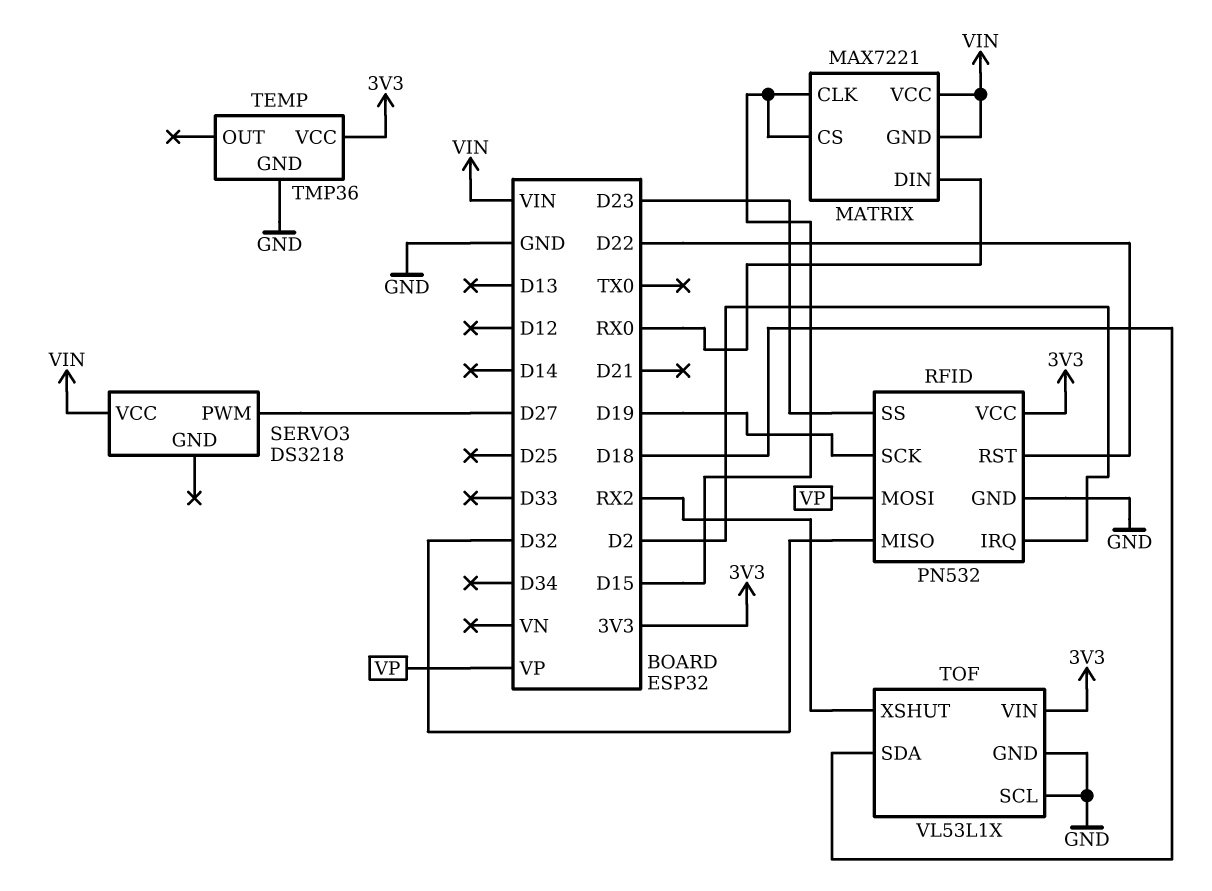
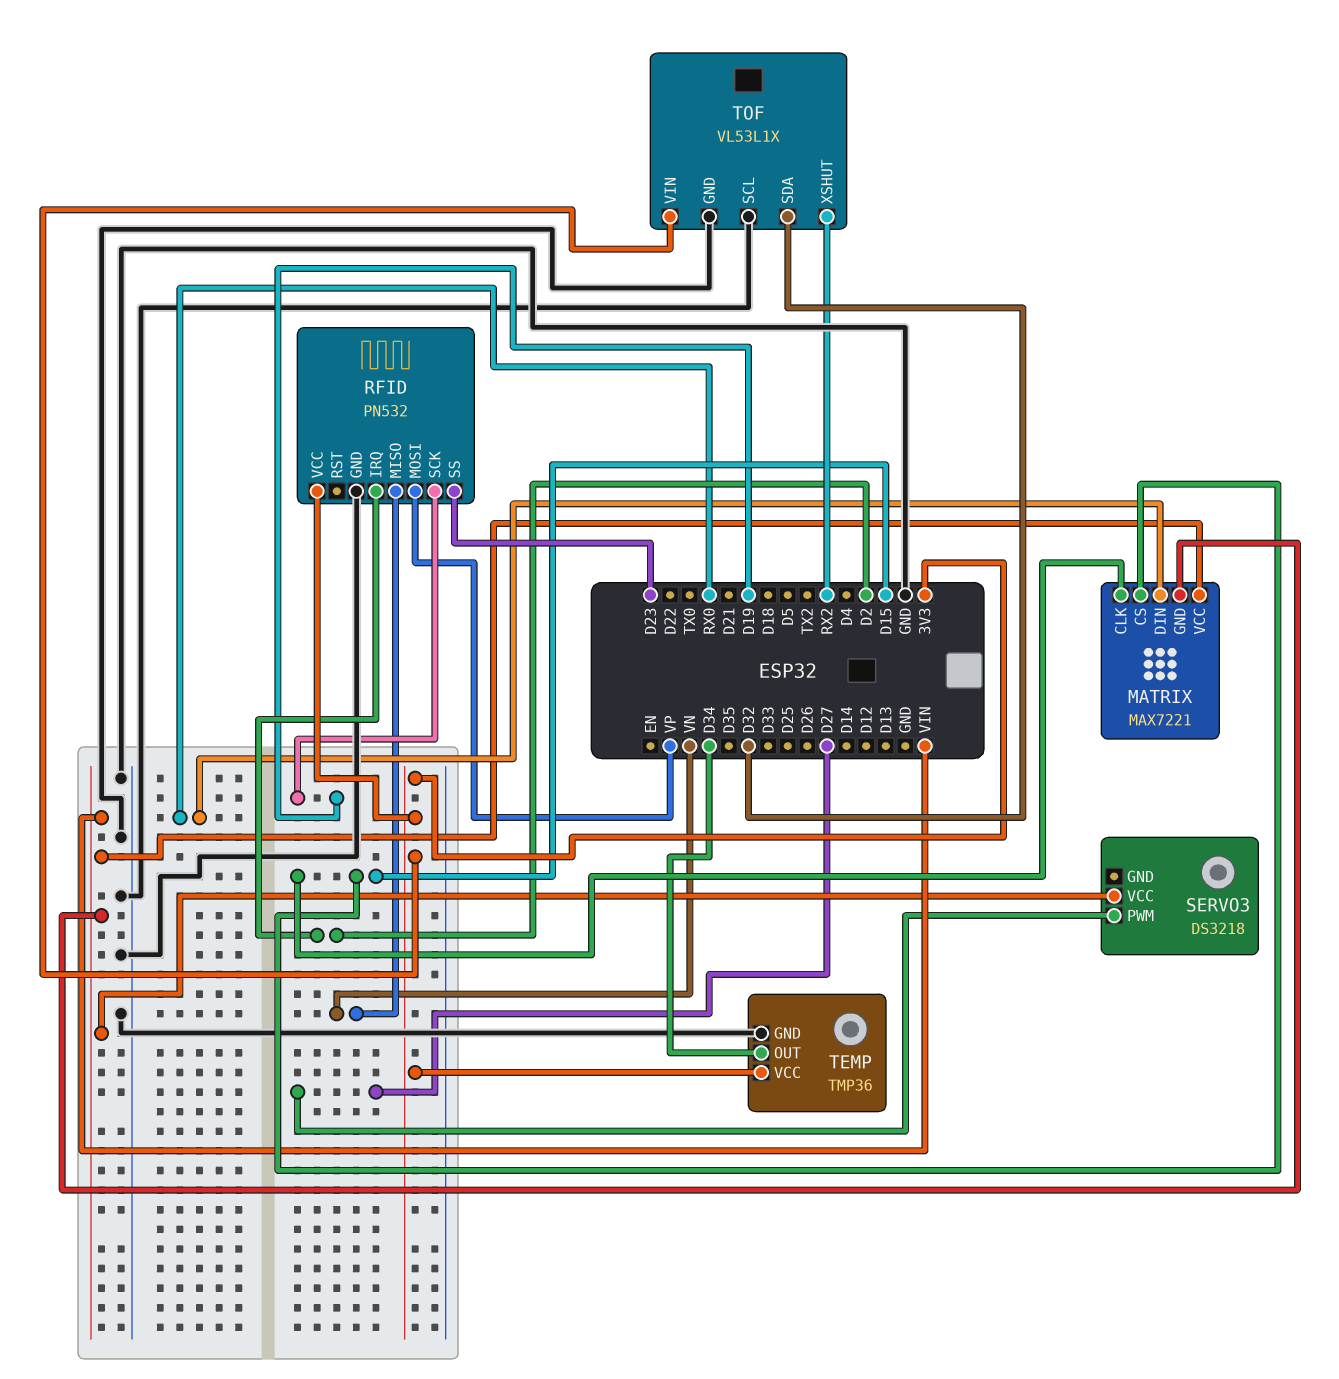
RFID pin MISO: D32 -> VN
RFID pin RST: D22 -> none
TEMP pin OUT: none -> D34
TOF pin SDA: D18 -> D32

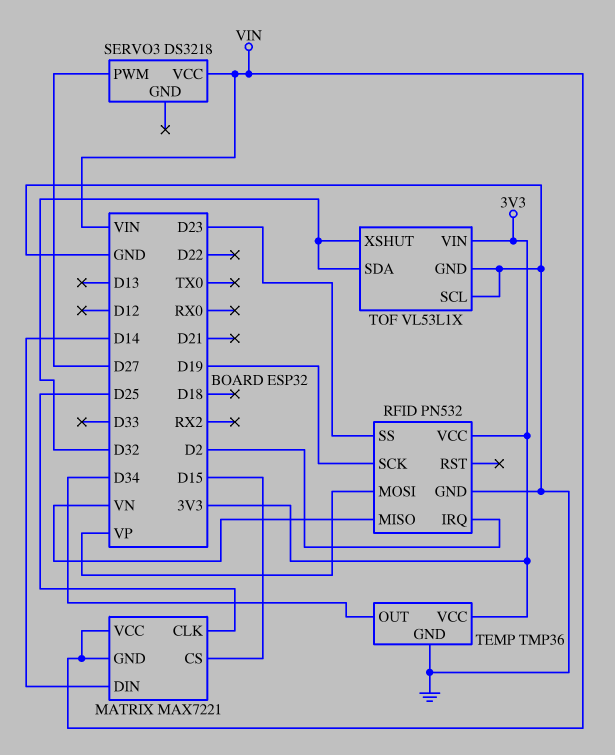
MATRIX pin CLK: D15 -> D25
MATRIX pin DIN: RX0 -> D14
TOF pin XSHUT: RX2 -> D32

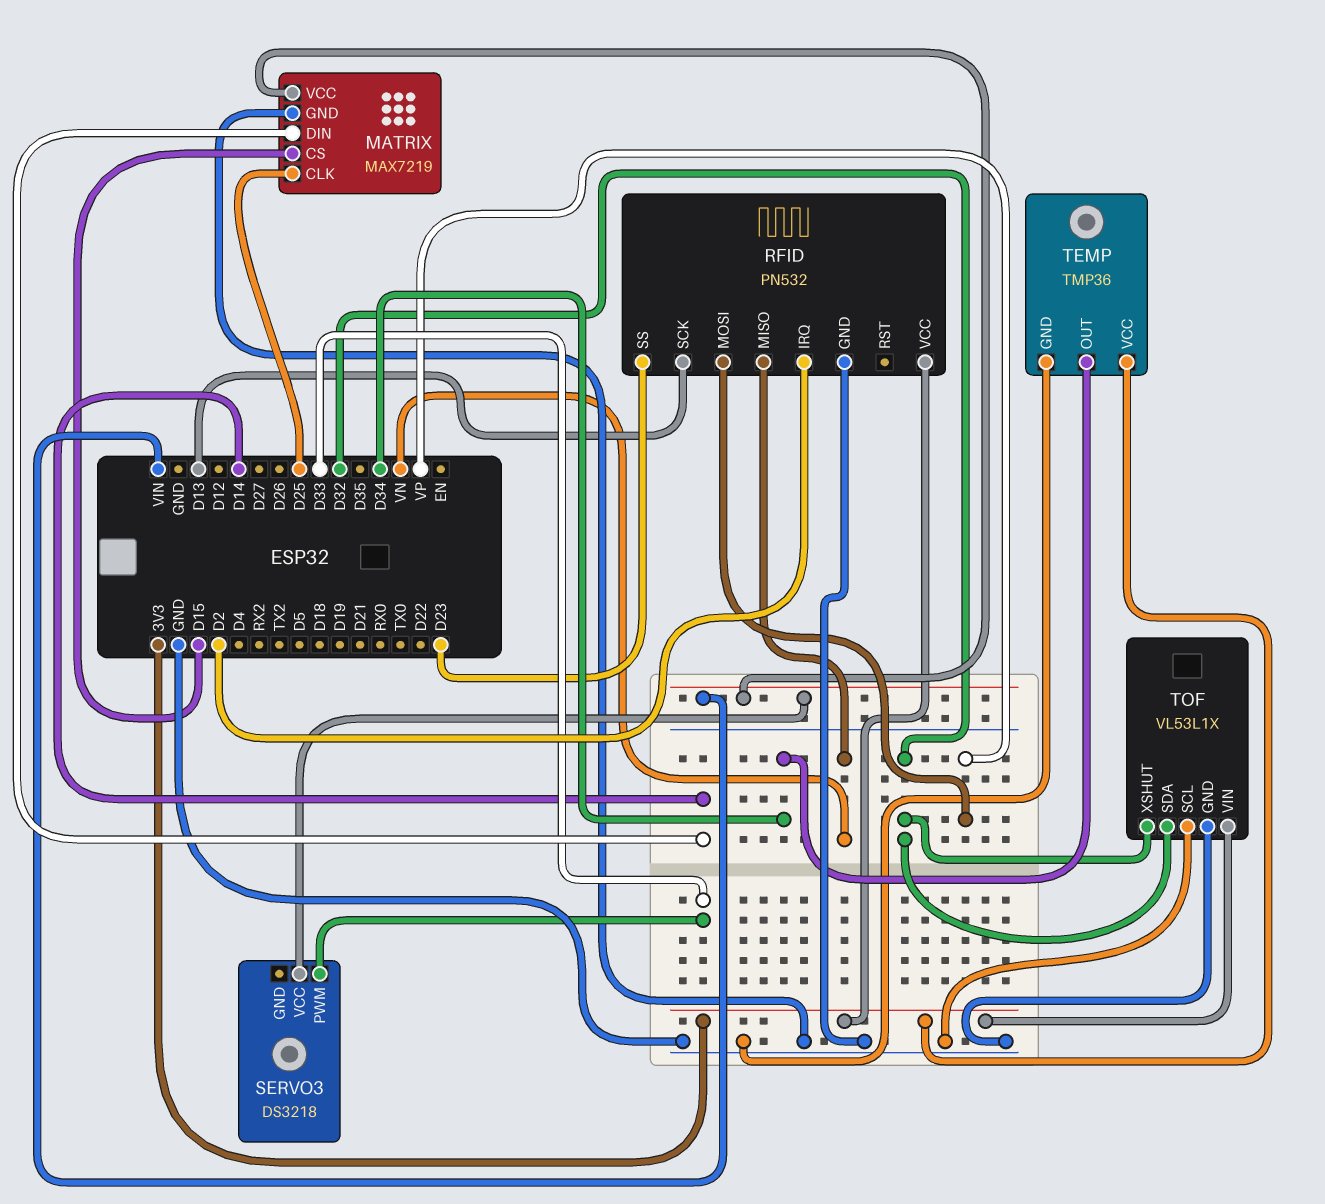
MATRIX: MAX7221 -> MAX7219
MATRIX pin GND: VIN -> GND
RFID pin SCK: D19 -> D13
SERVO3 pin PWM: D27 -> D33

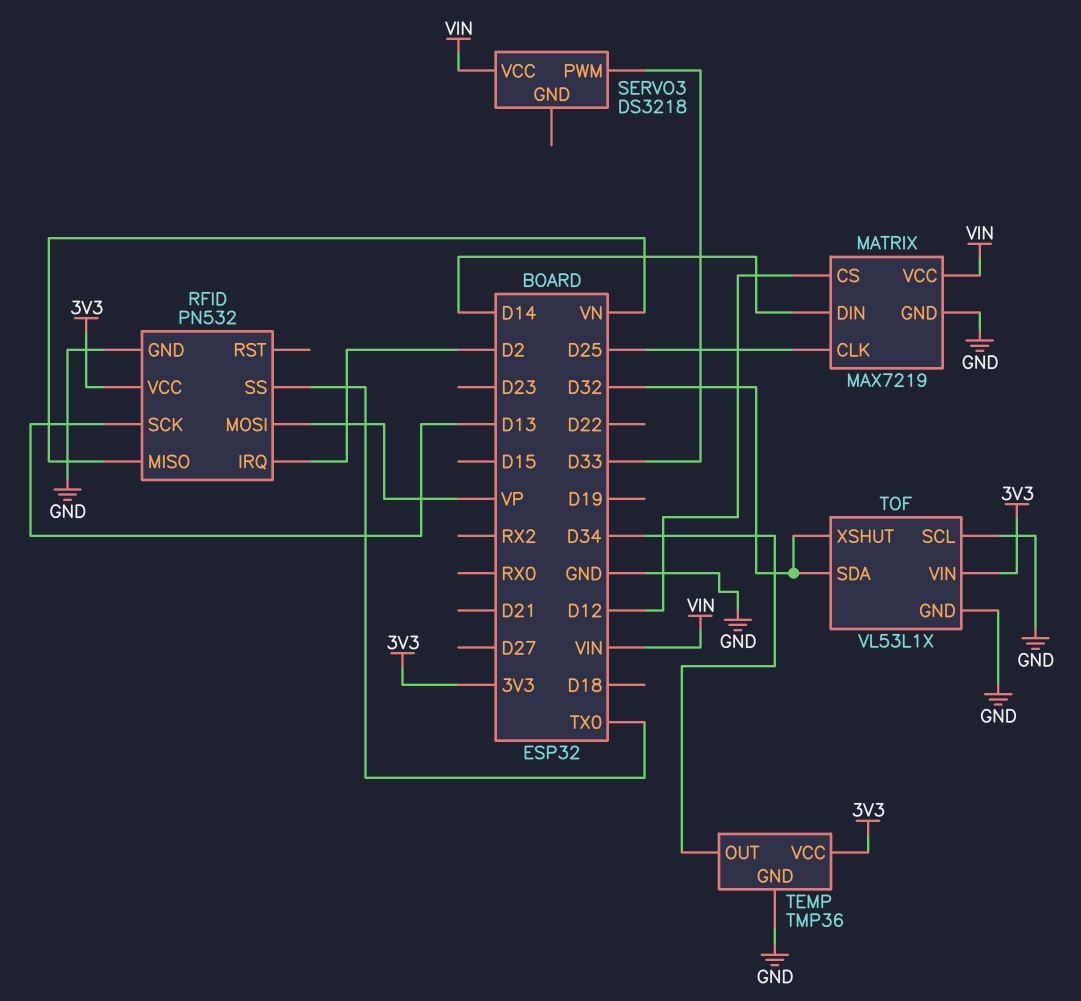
MATRIX pin CS: D15 -> D12
RFID pin SS: D23 -> TX0

